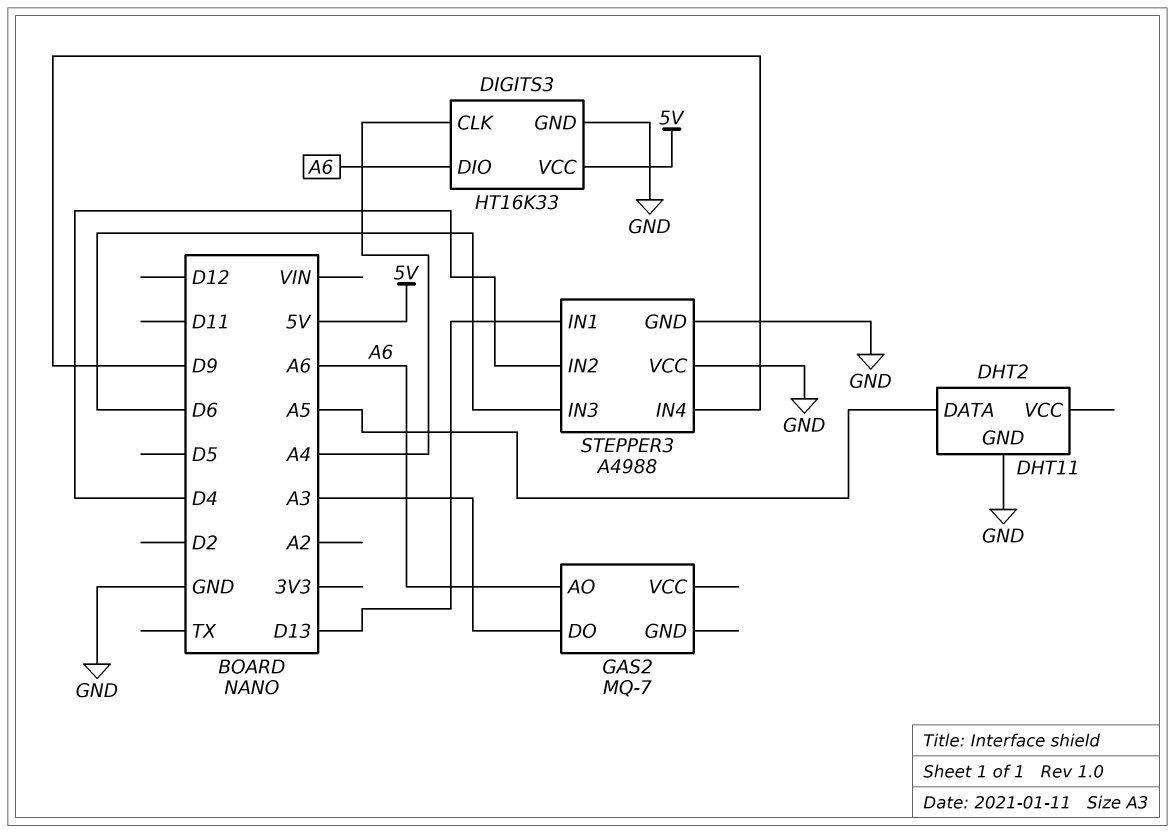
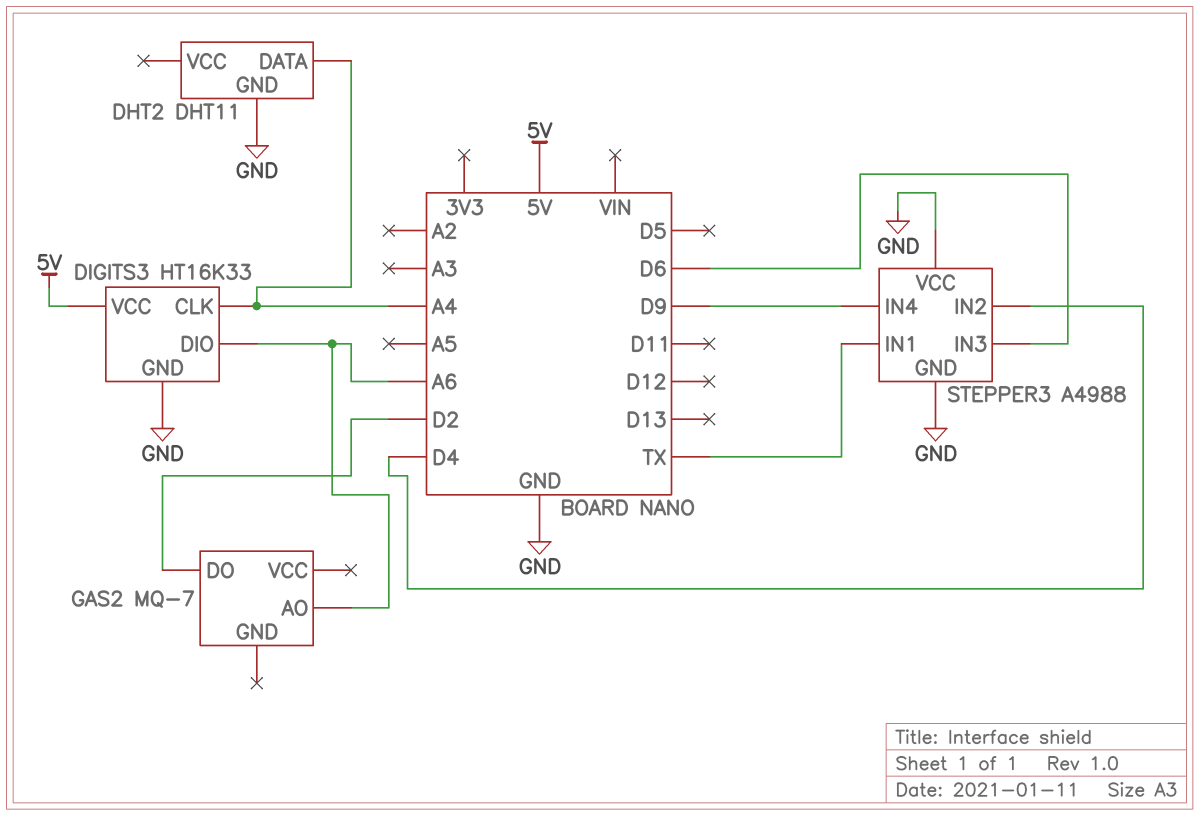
DHT2 pin DATA: A5 -> A4
GAS2 pin DO: A3 -> D2
STEPPER3 pin IN1: D13 -> TX

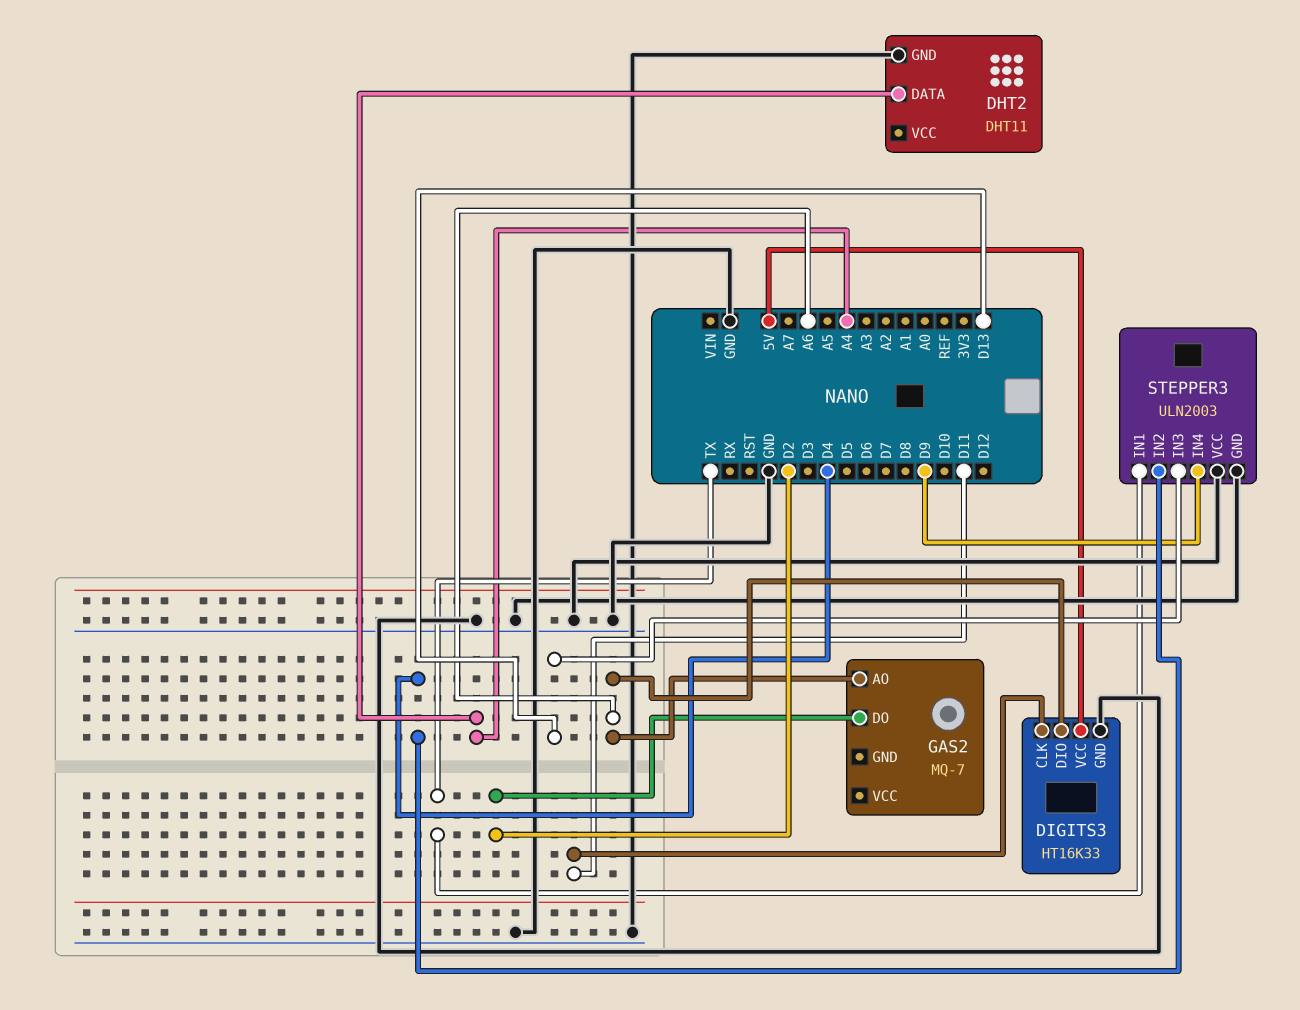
DIGITS3 pin CLK: A4 -> D11
STEPPER3: A4988 -> ULN2003
STEPPER3 pin IN3: D6 -> D13

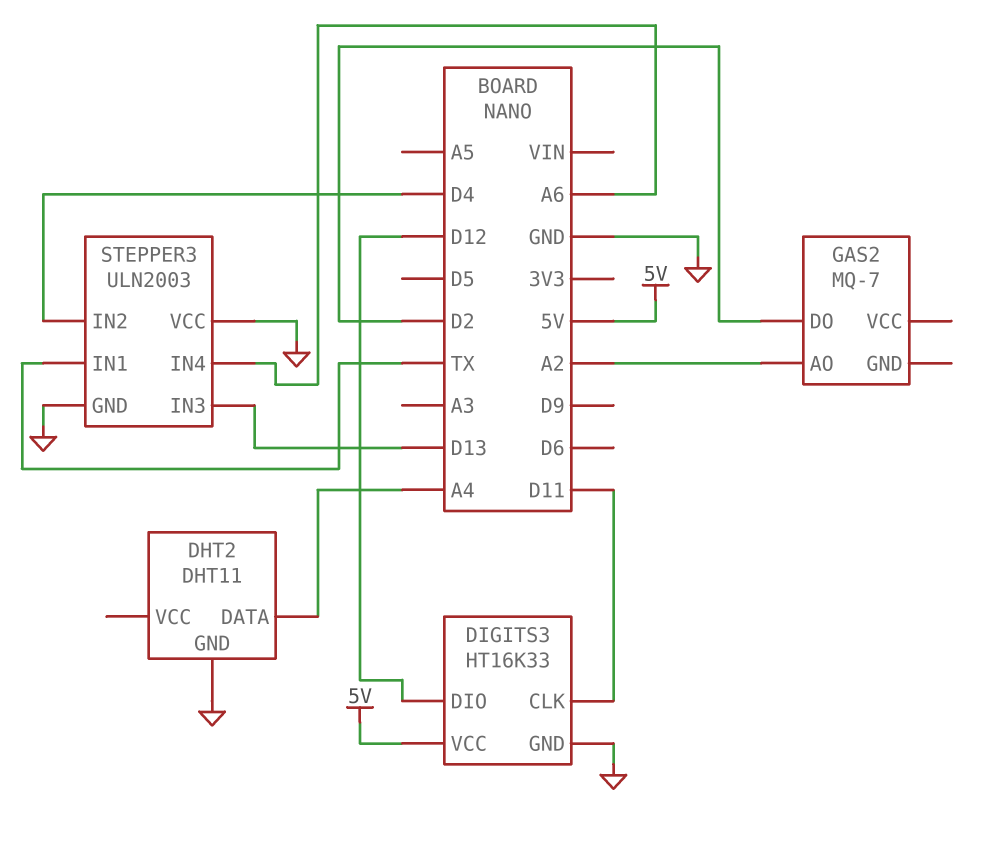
DIGITS3 pin DIO: A6 -> D12
GAS2 pin AO: A6 -> A2
STEPPER3 pin IN4: D9 -> A6

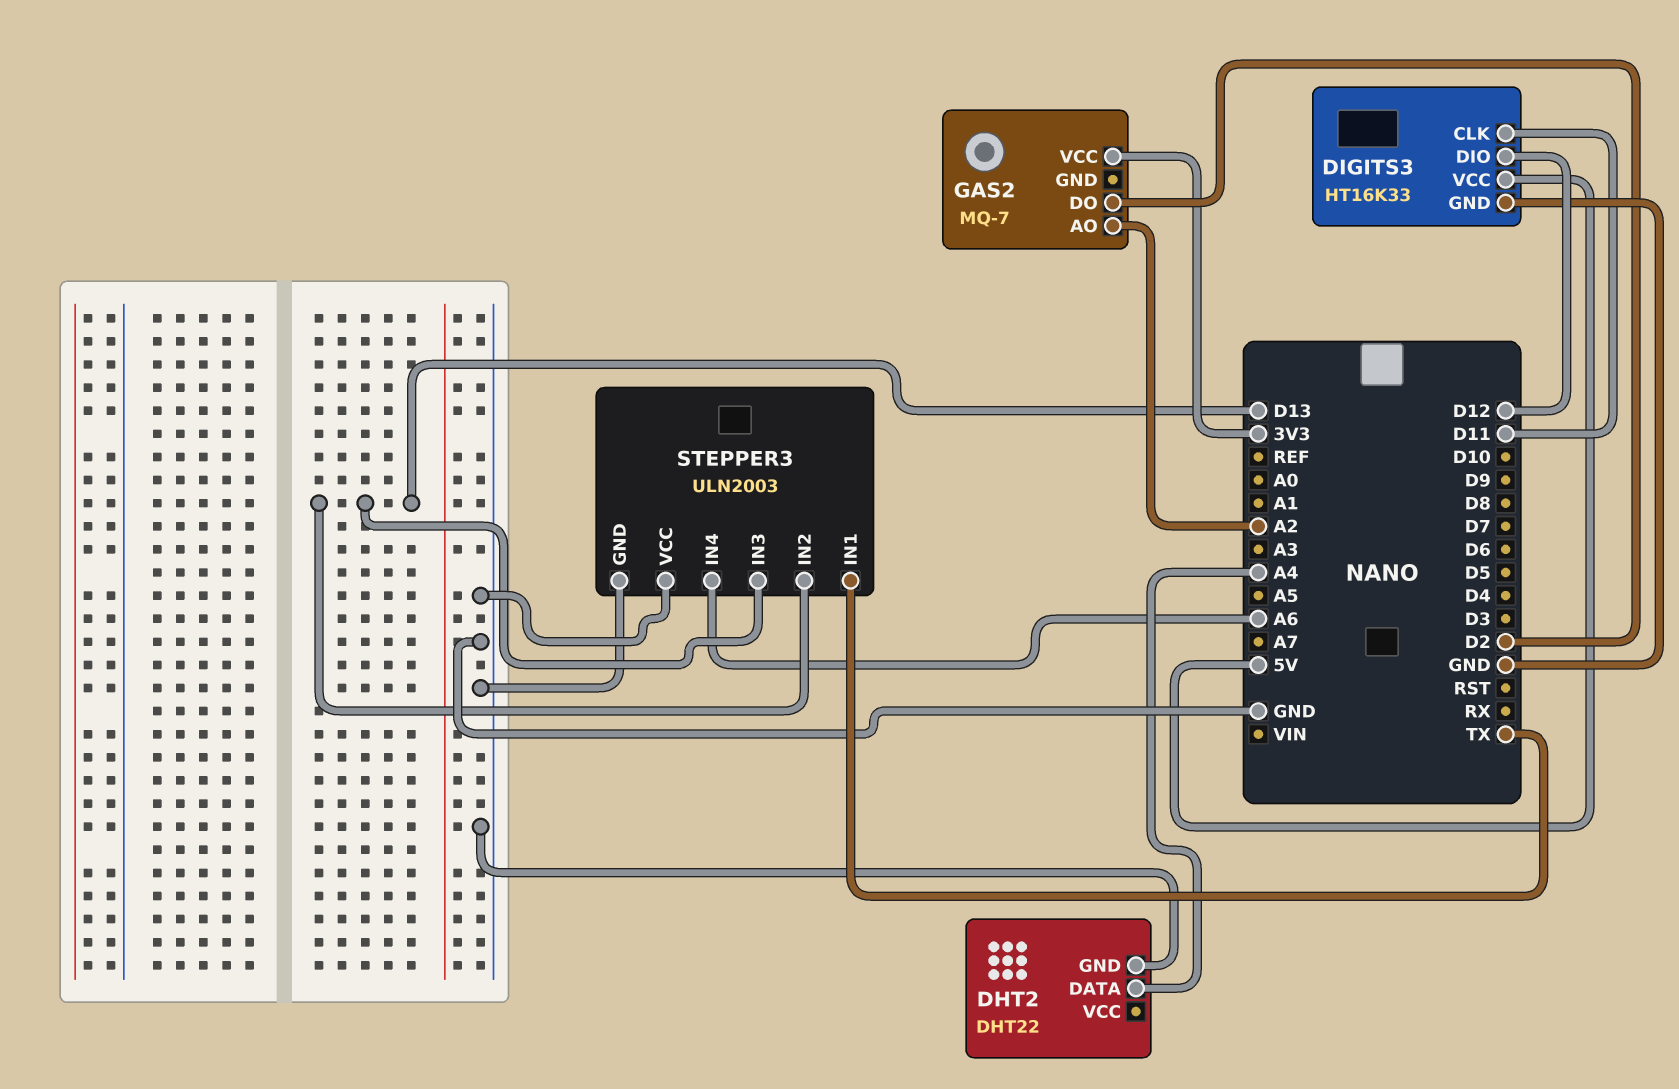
DHT2: DHT11 -> DHT22
GAS2 pin VCC: none -> 3V3
STEPPER3 pin IN2: D4 -> D13

